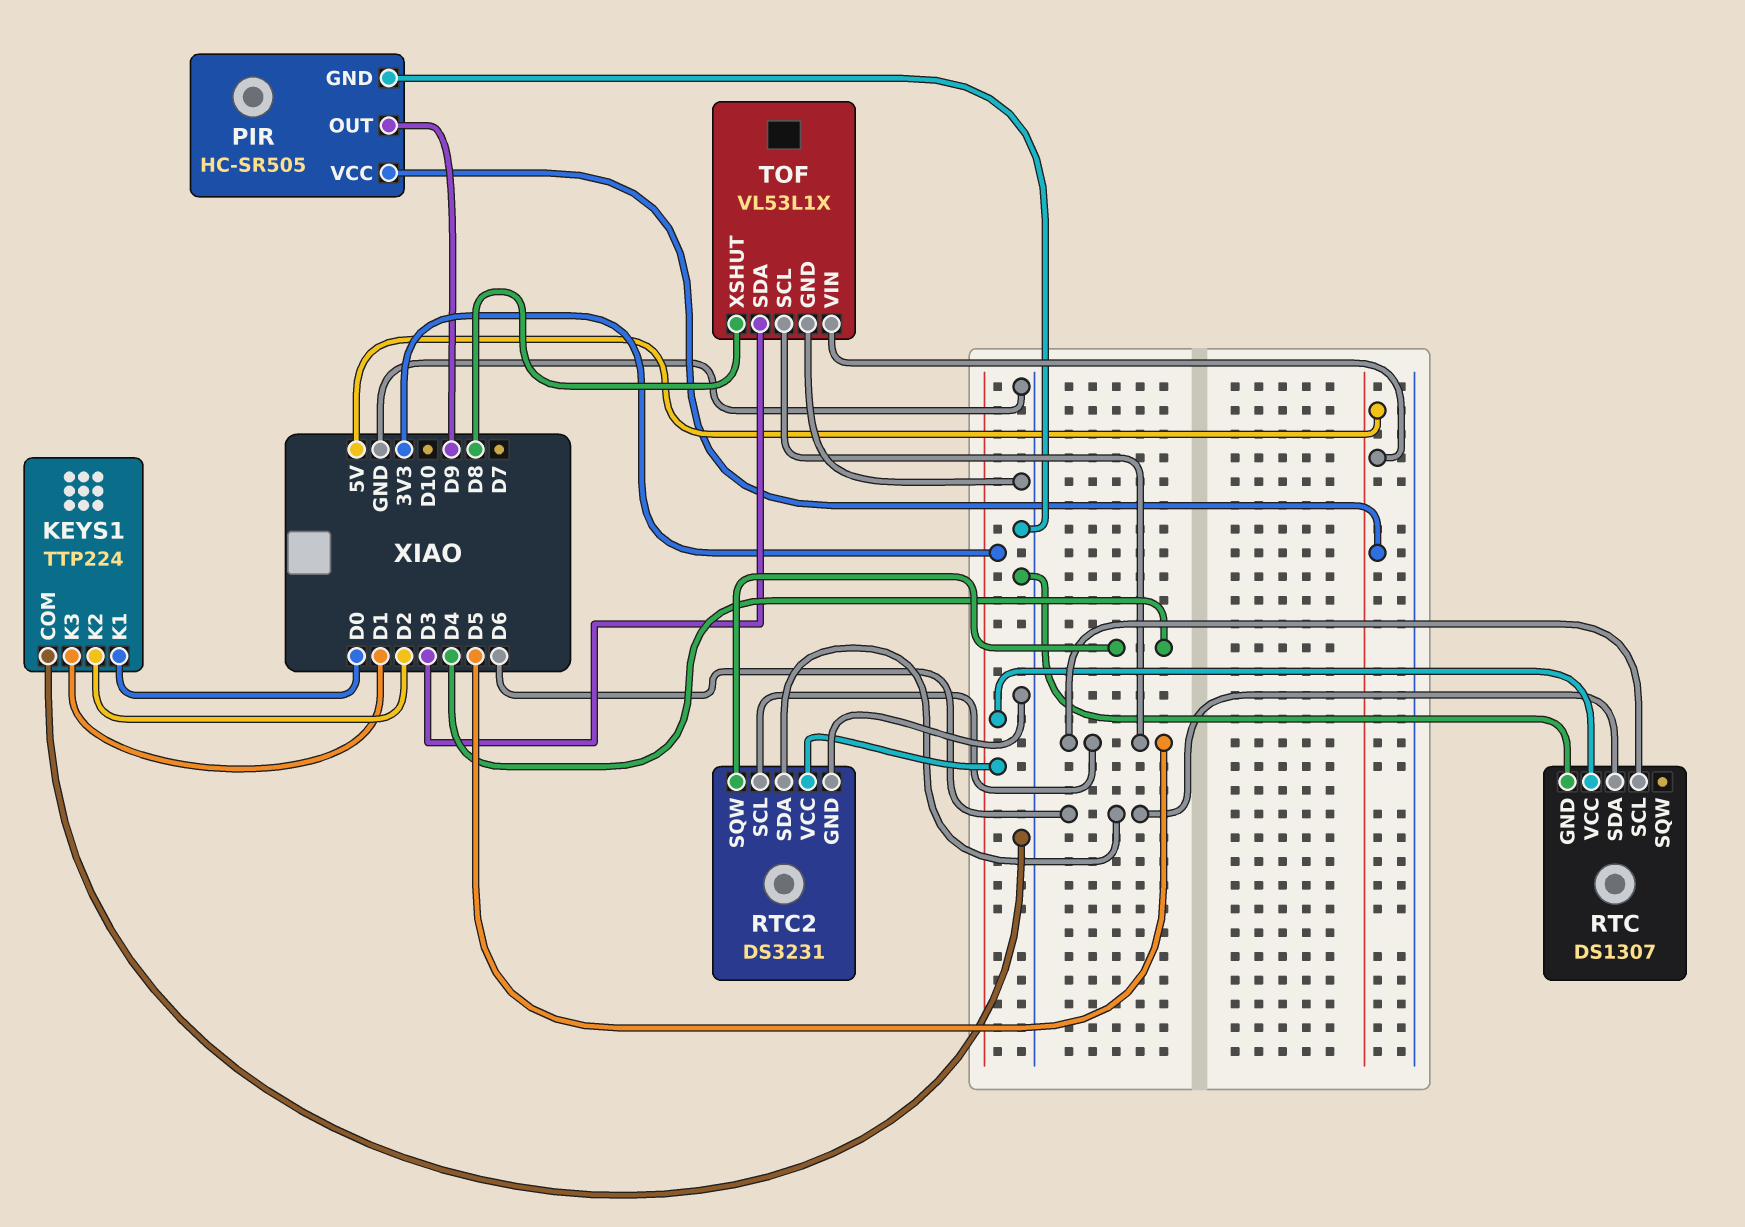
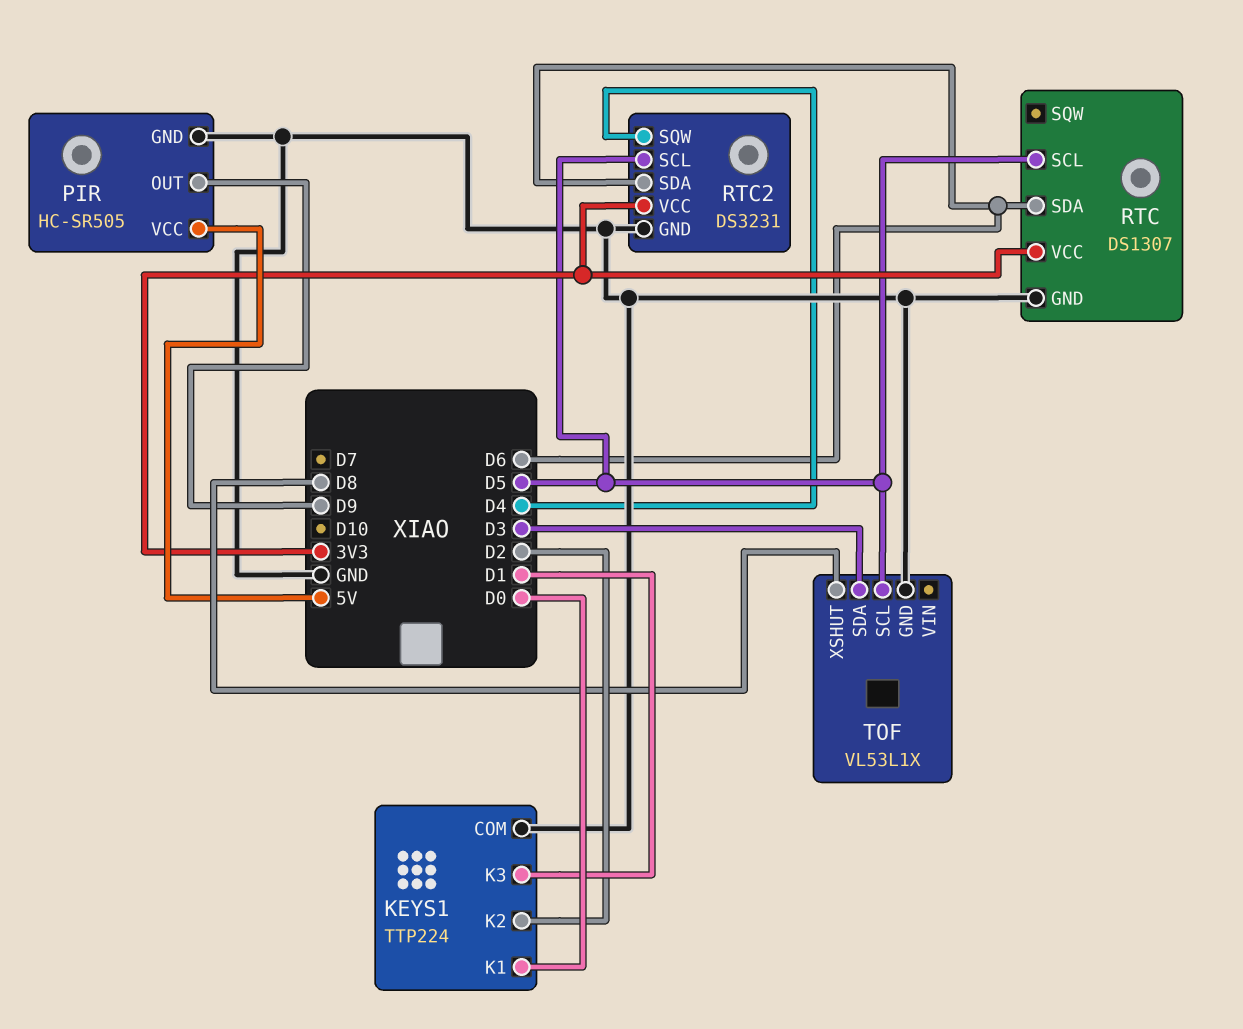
TOF pin VIN: 5V -> none

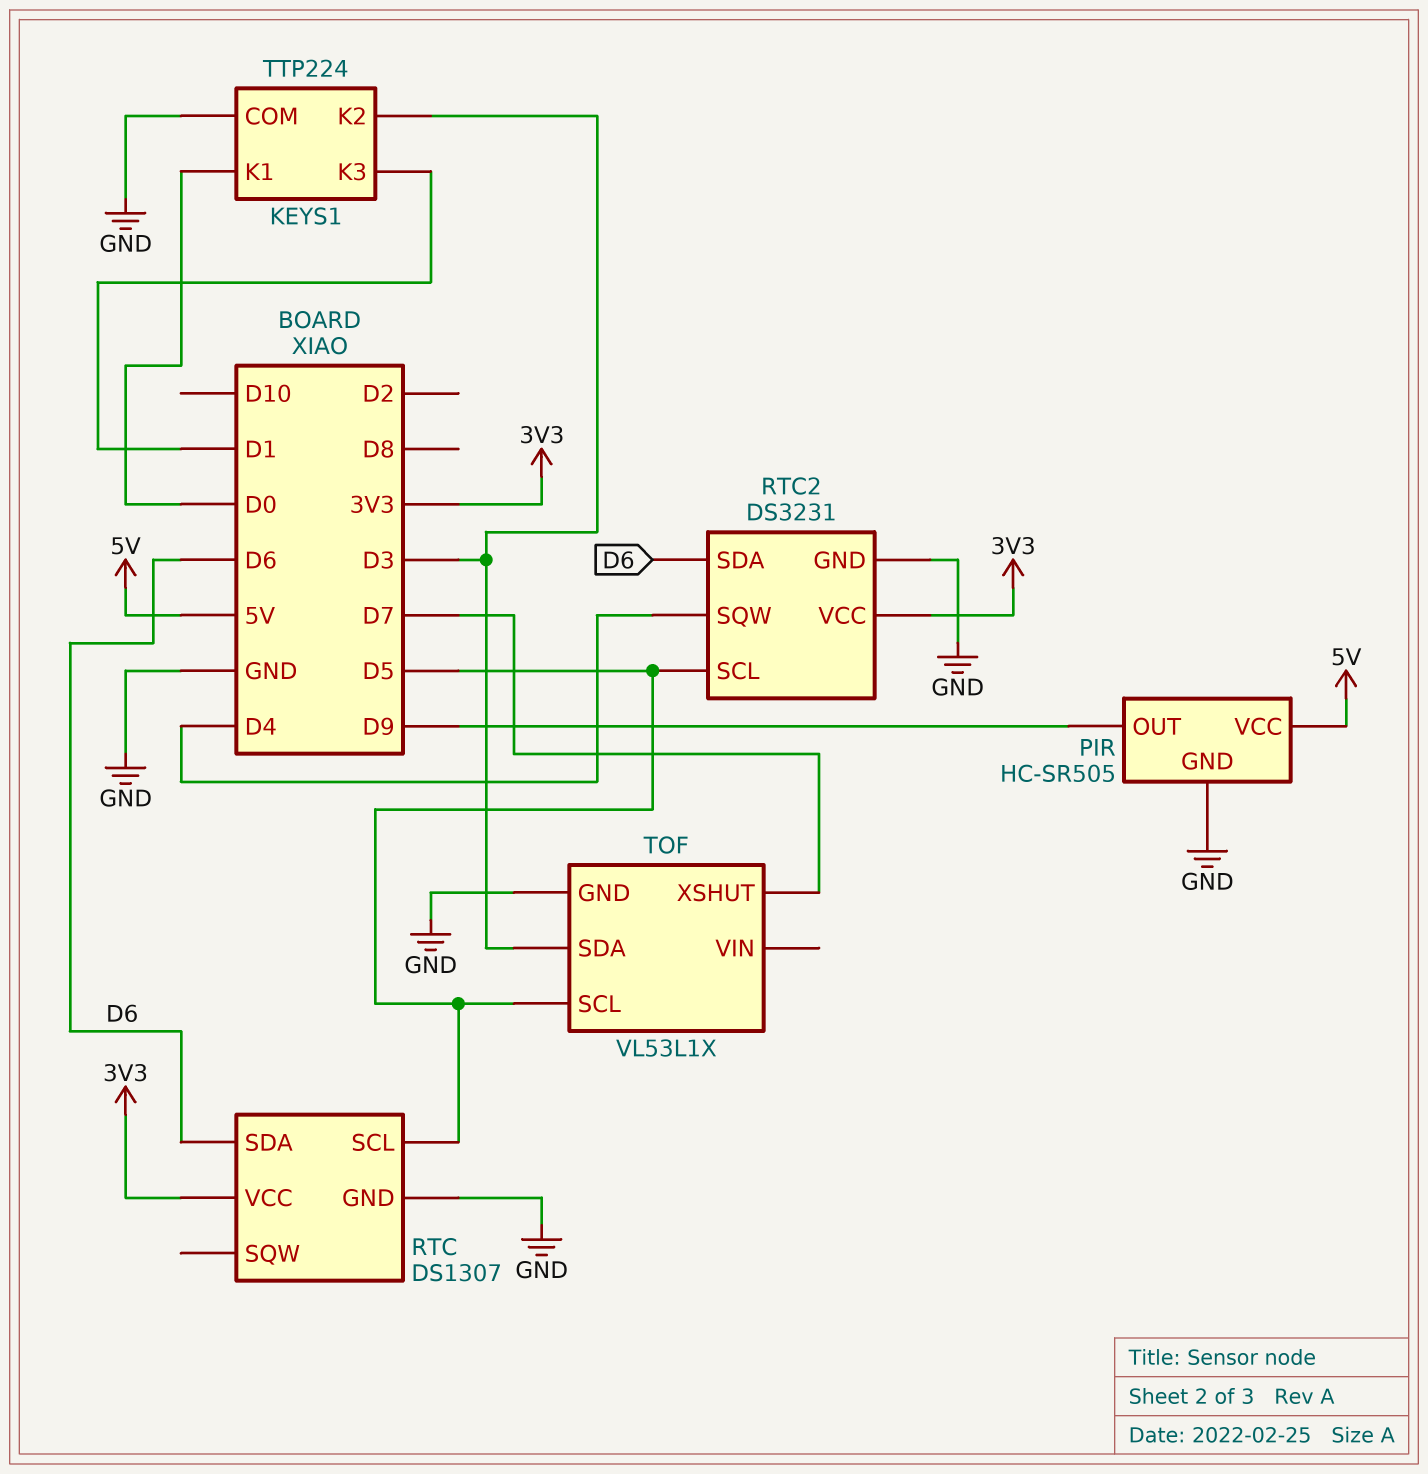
KEYS1 pin K2: D2 -> D3
TOF pin XSHUT: D8 -> D7

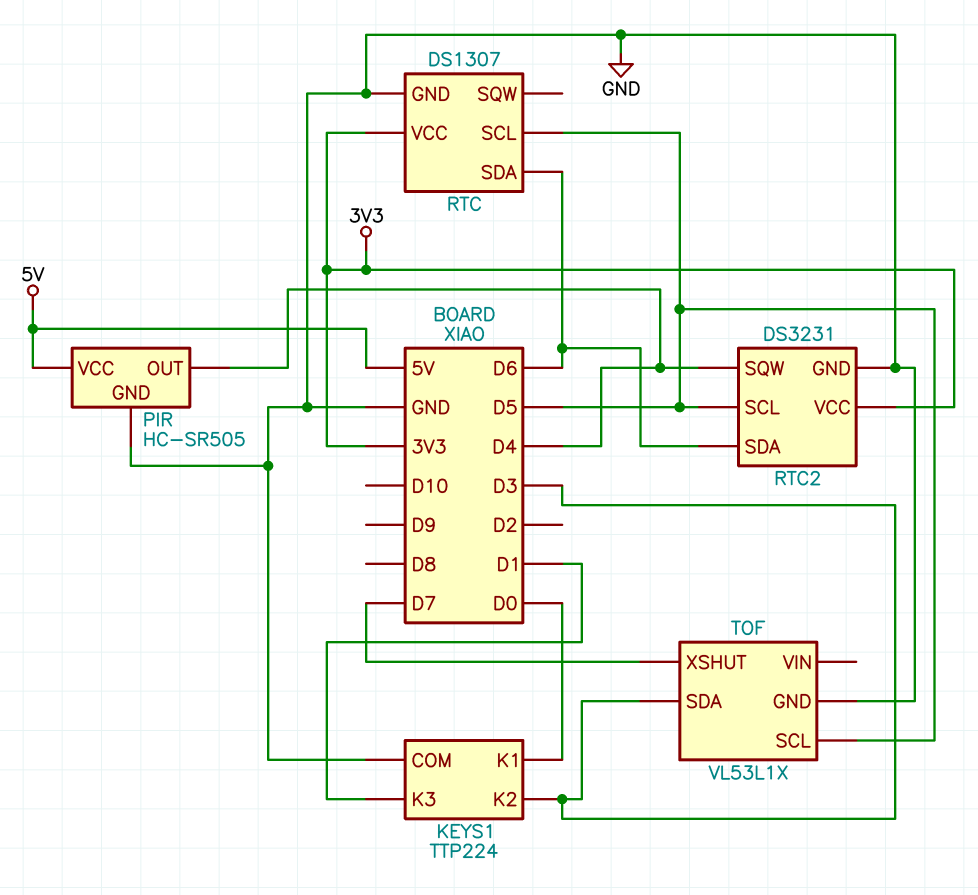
PIR pin OUT: D9 -> D4

